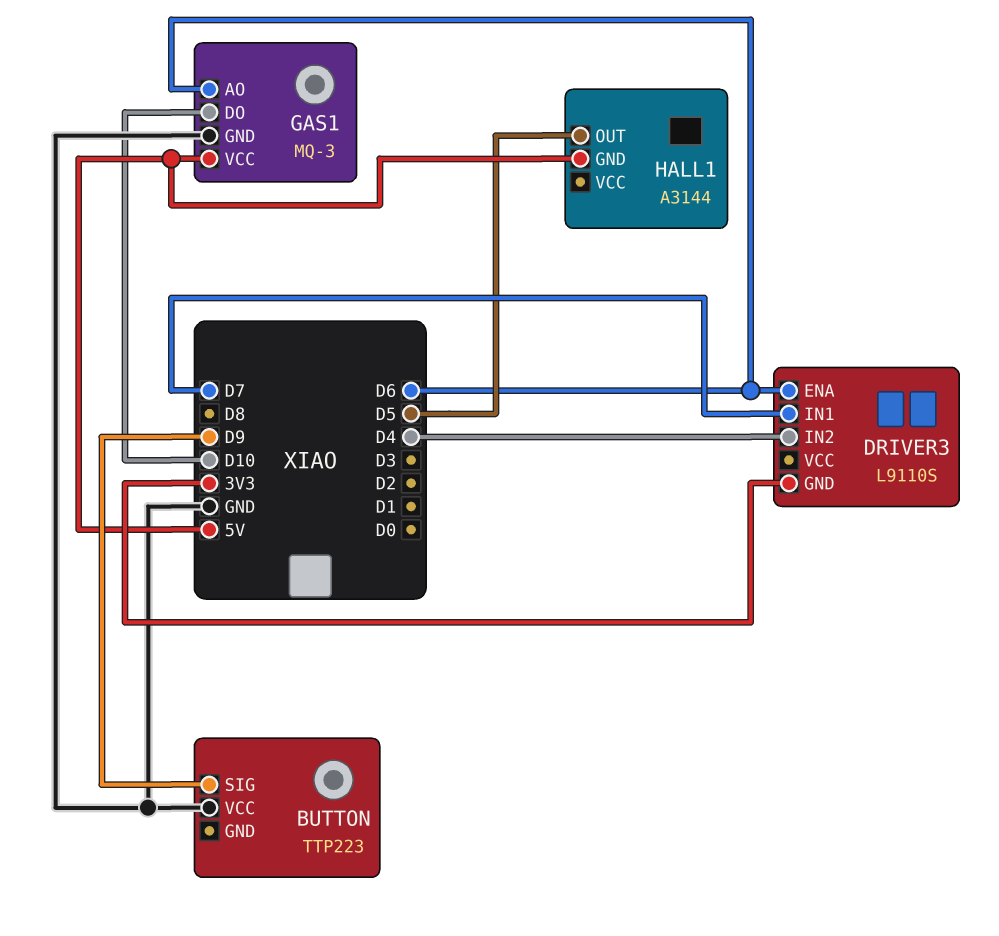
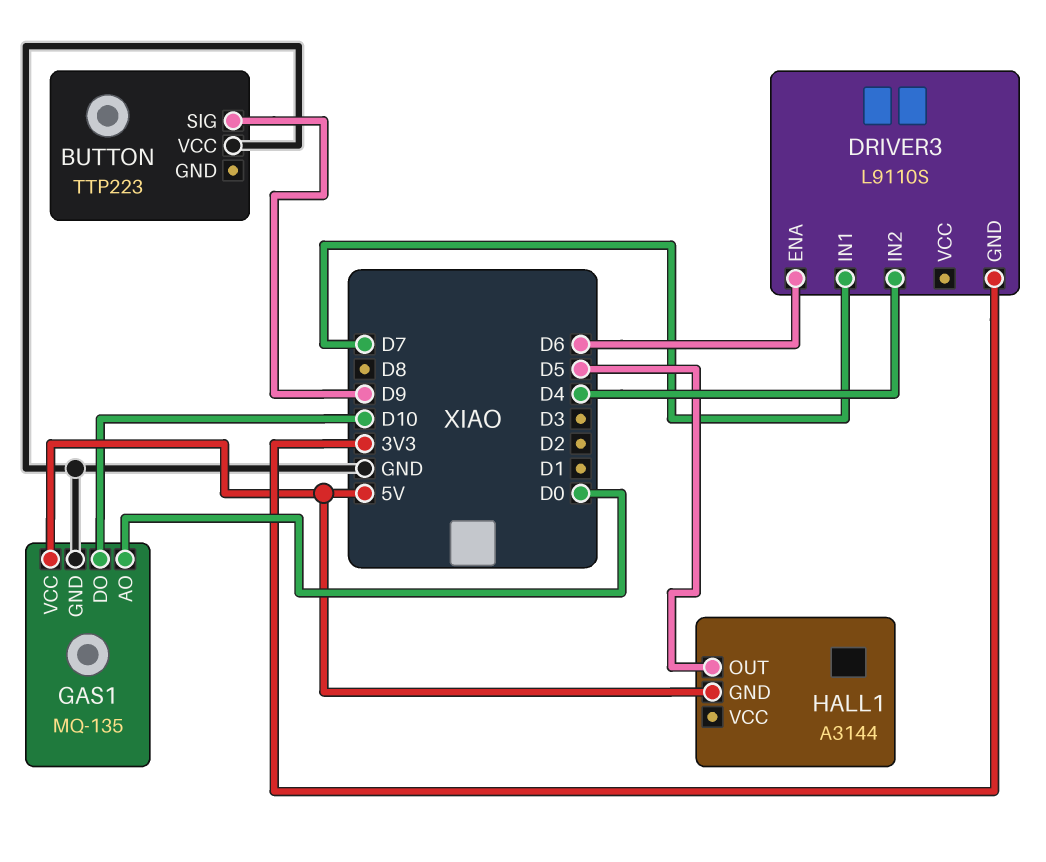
GAS1: MQ-3 -> MQ-135
GAS1 pin AO: D6 -> D0

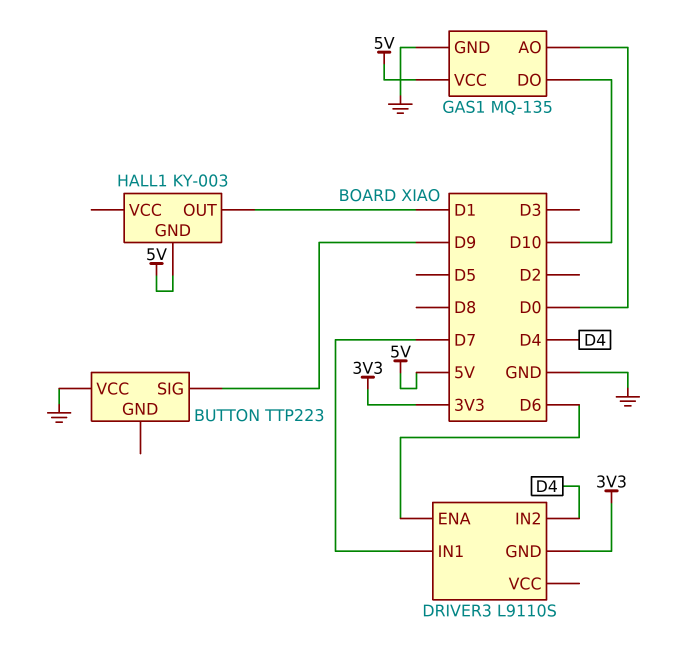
HALL1: A3144 -> KY-003
HALL1 pin OUT: D5 -> D1

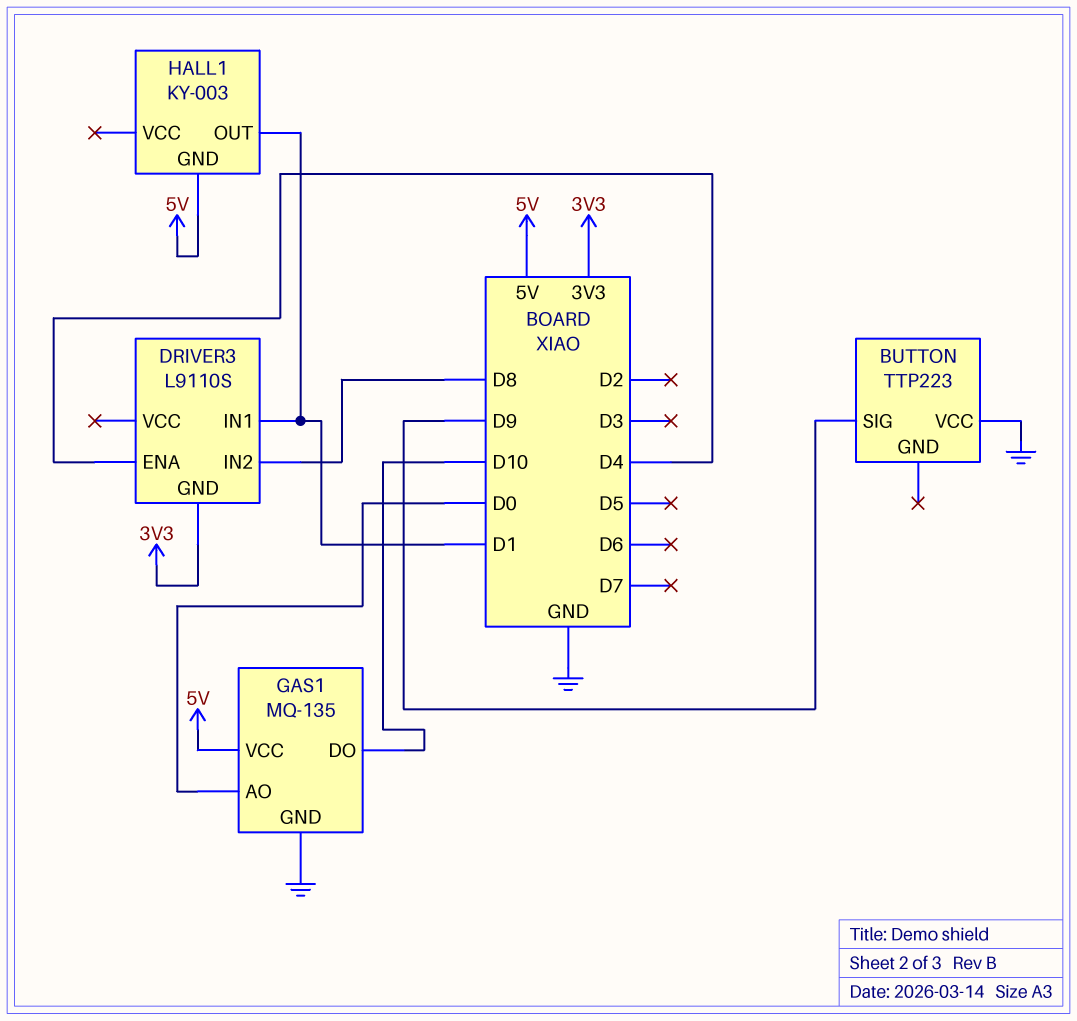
DRIVER3 pin ENA: D6 -> D4
DRIVER3 pin IN1: D7 -> D1
DRIVER3 pin IN2: D4 -> D8

